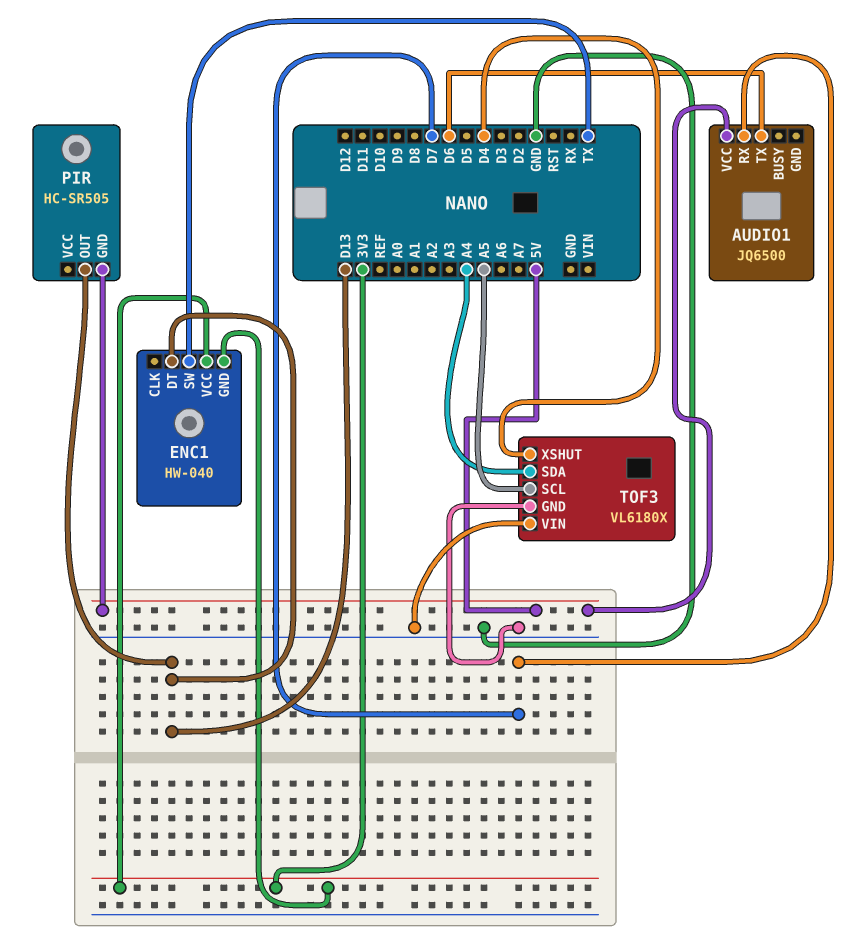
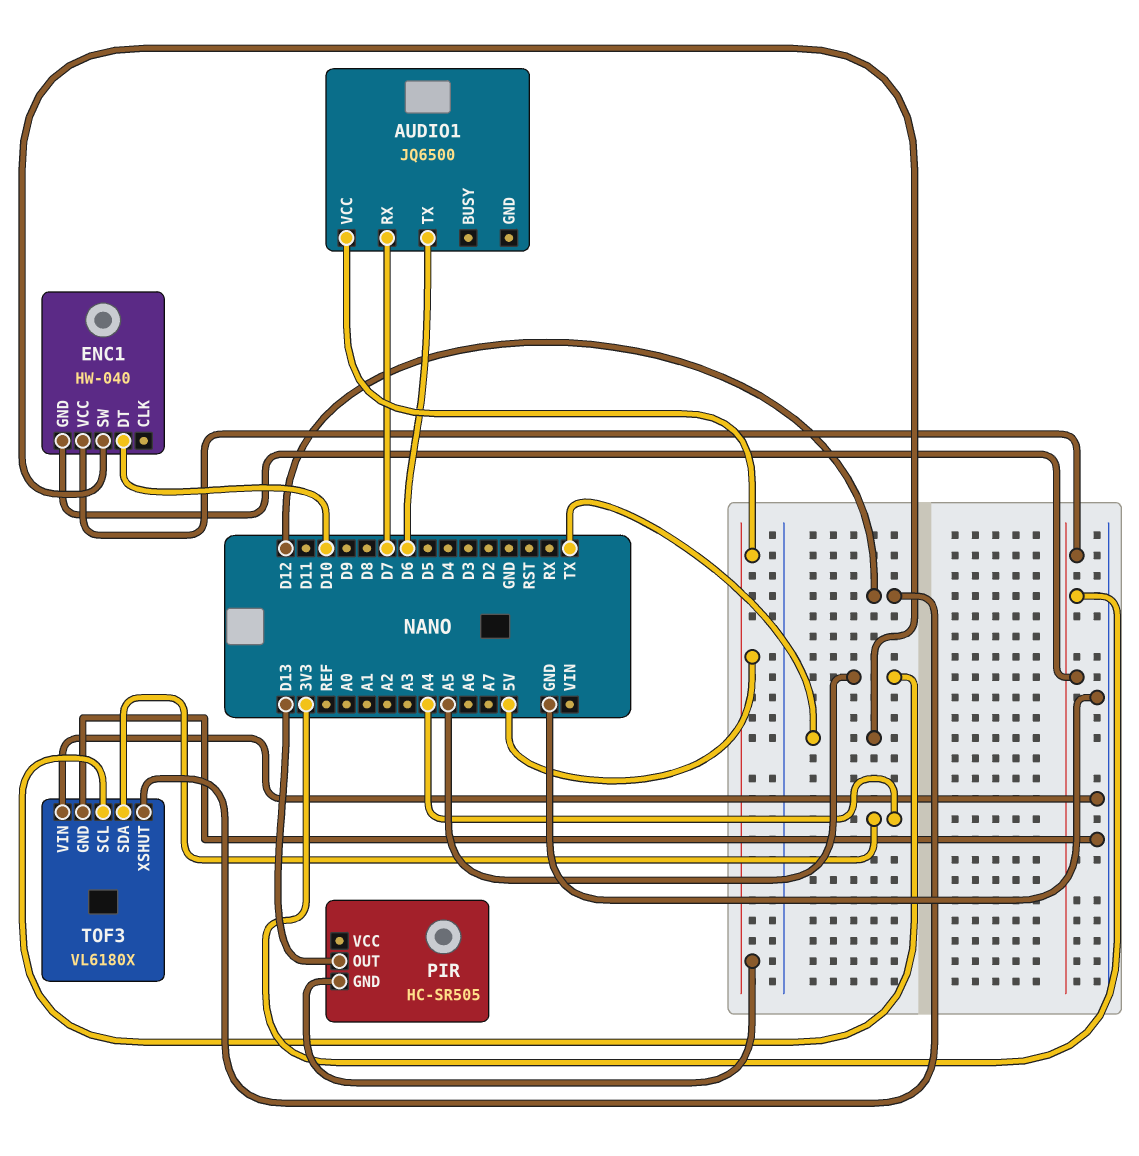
ENC1 pin DT: D13 -> D10
TOF3 pin XSHUT: D4 -> D12

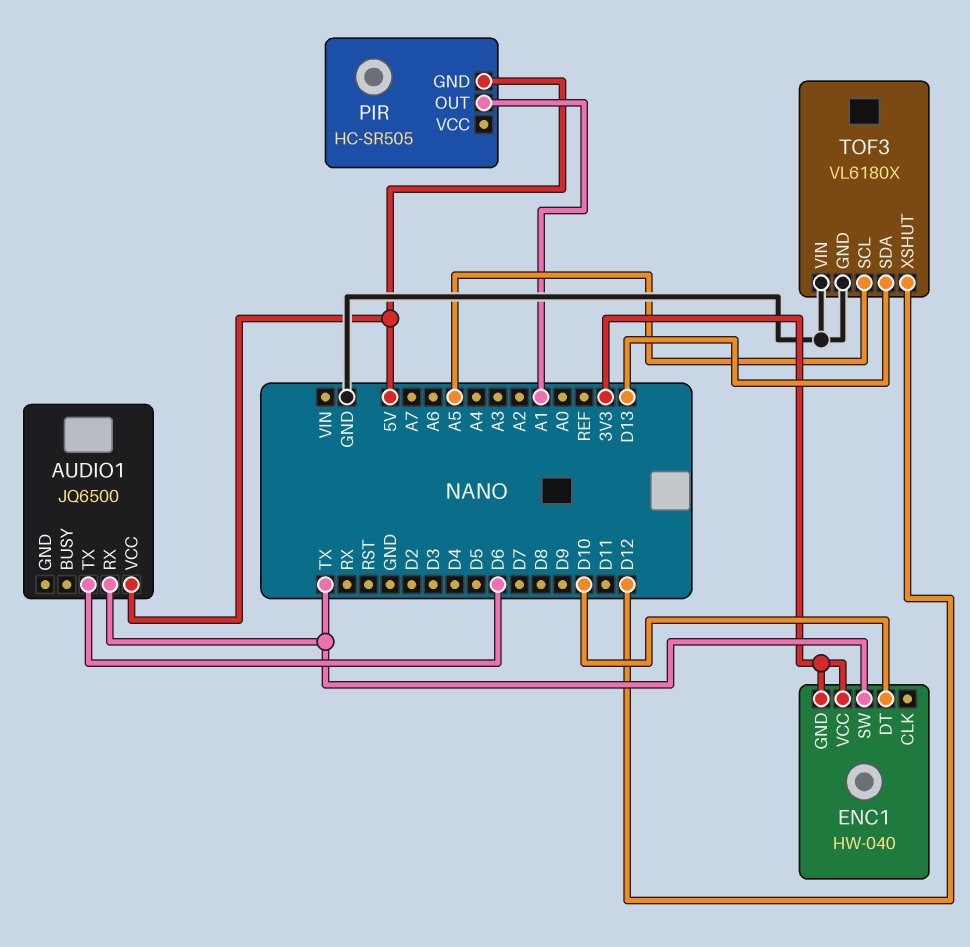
AUDIO1 pin RX: D7 -> TX
PIR pin OUT: D13 -> A1
TOF3 pin SDA: A4 -> D13

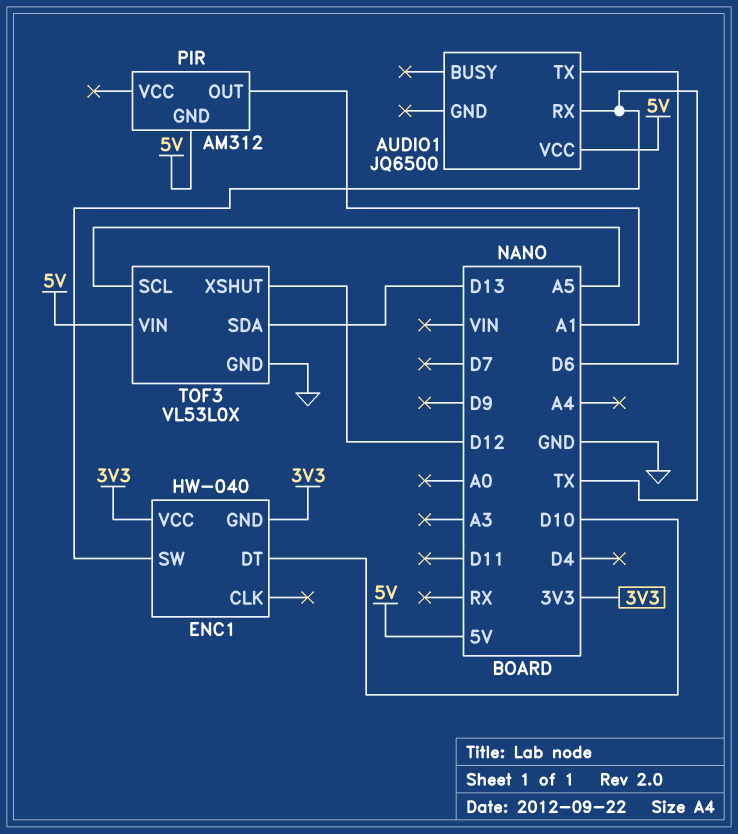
PIR: HC-SR505 -> AM312
TOF3: VL6180X -> VL53L0X
TOF3 pin VIN: GND -> 5V

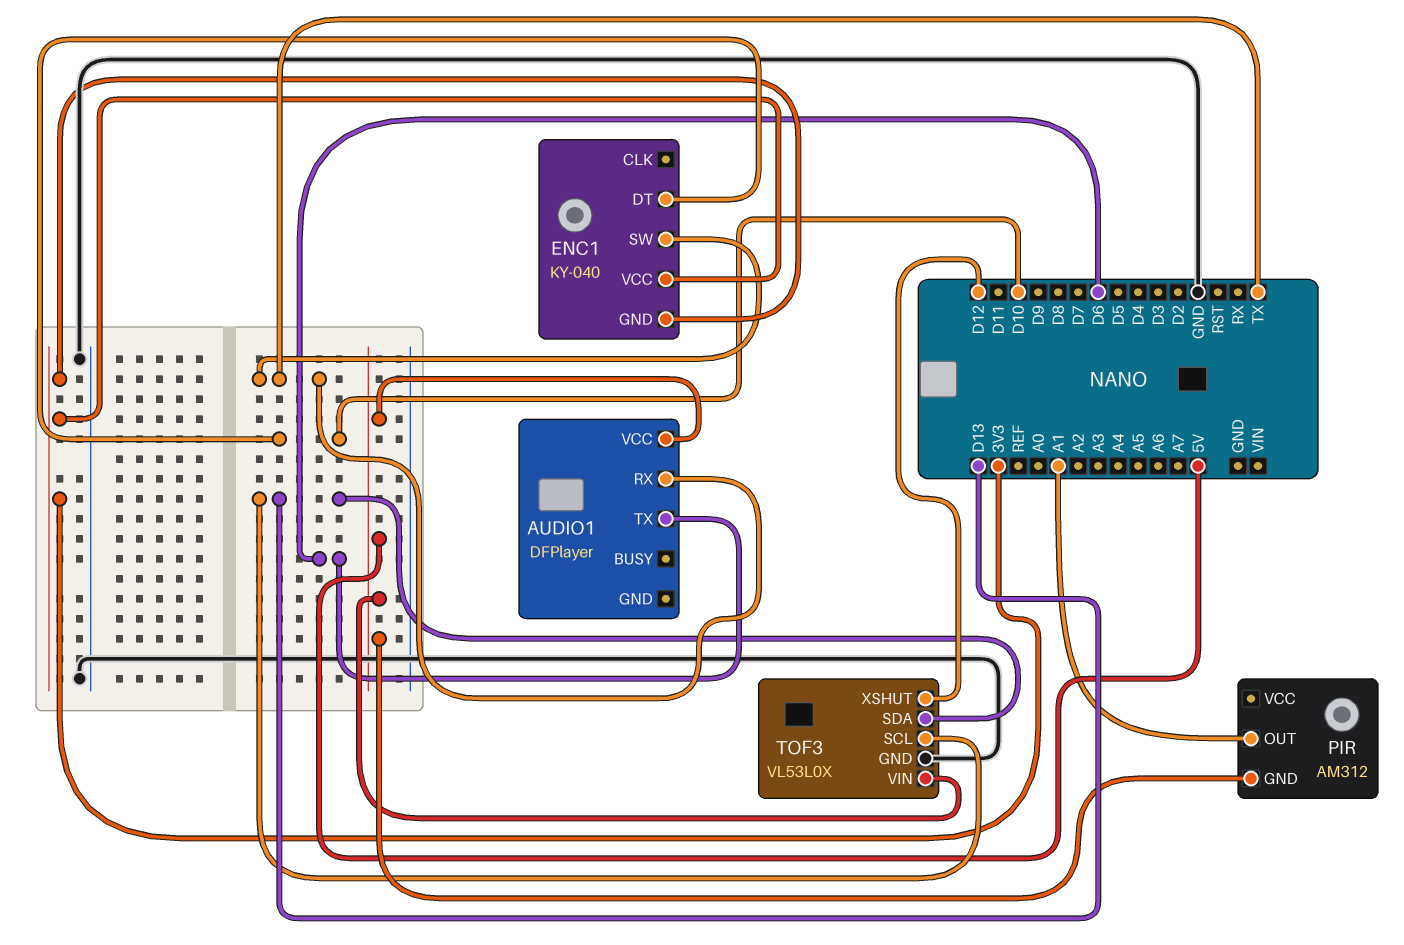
AUDIO1: JQ6500 -> DFPlayer
ENC1: HW-040 -> KY-040
TOF3 pin SCL: A5 -> D13

